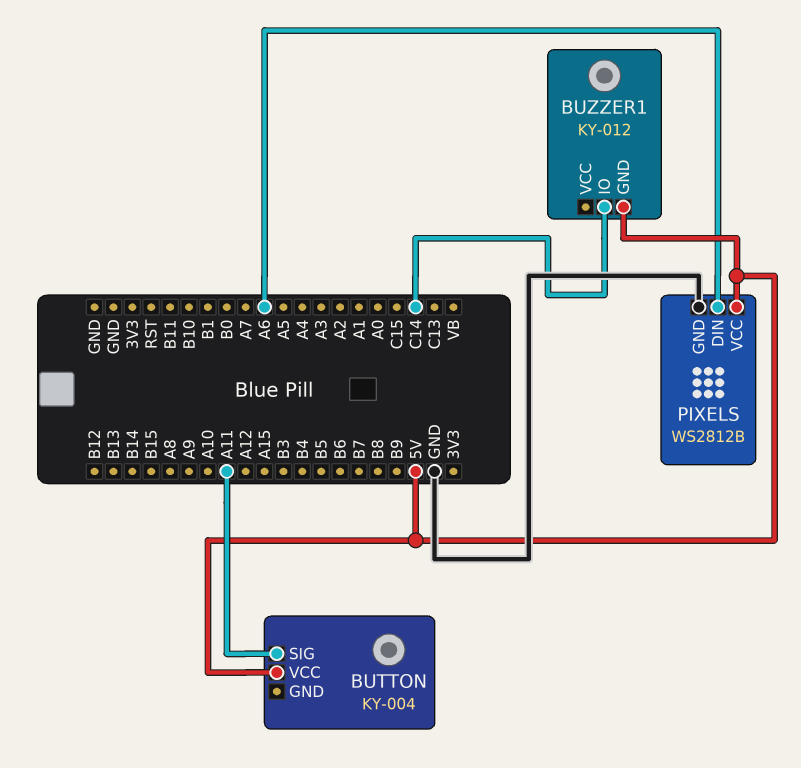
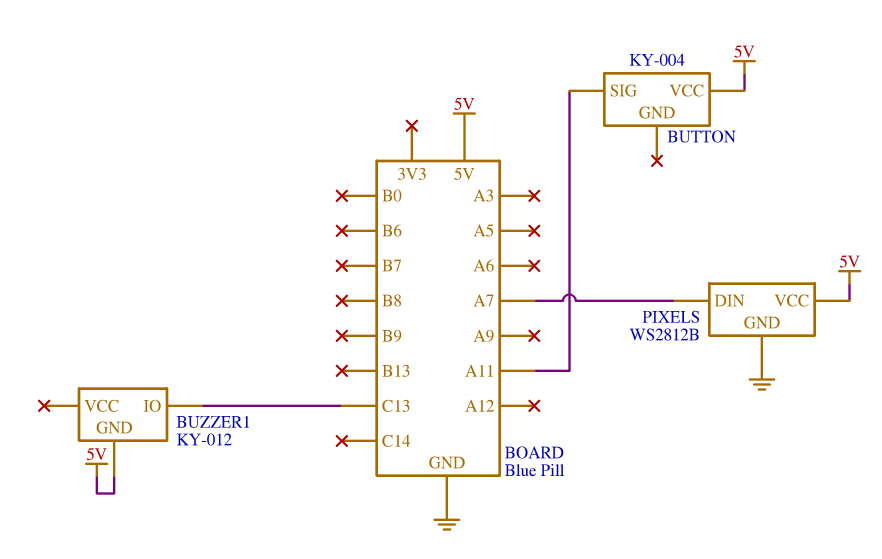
BUZZER1 pin IO: C14 -> C13
PIXELS pin DIN: A6 -> A7

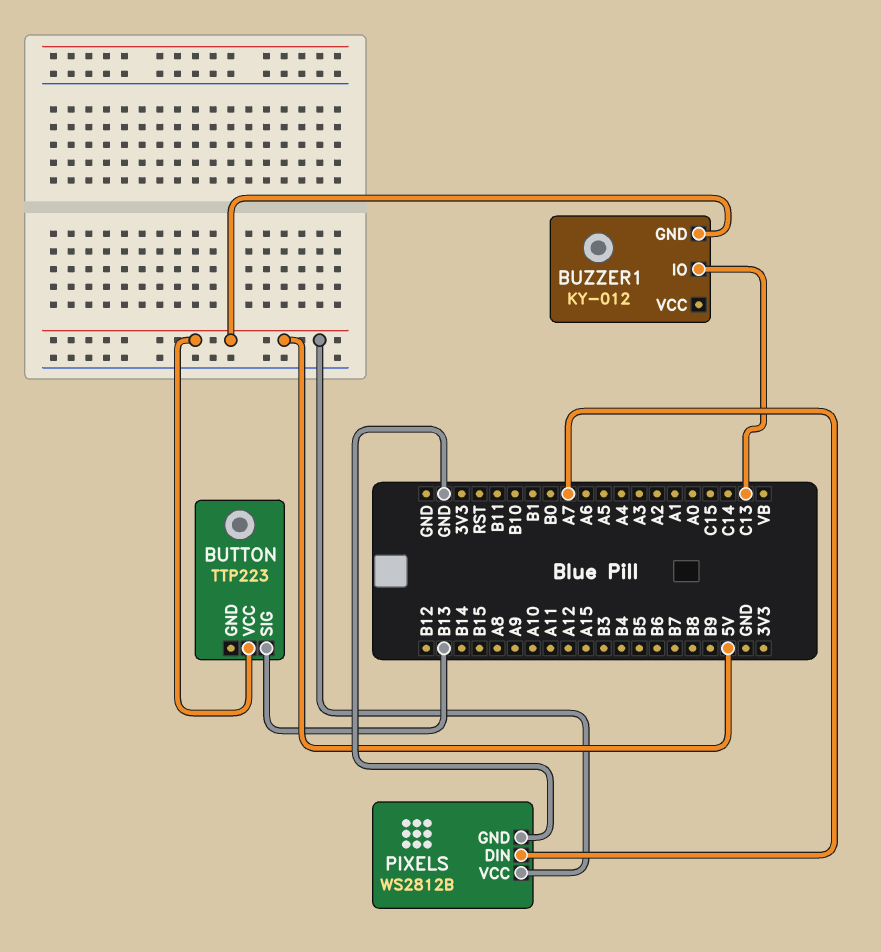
BUTTON: KY-004 -> TTP223
BUTTON pin SIG: A11 -> B13

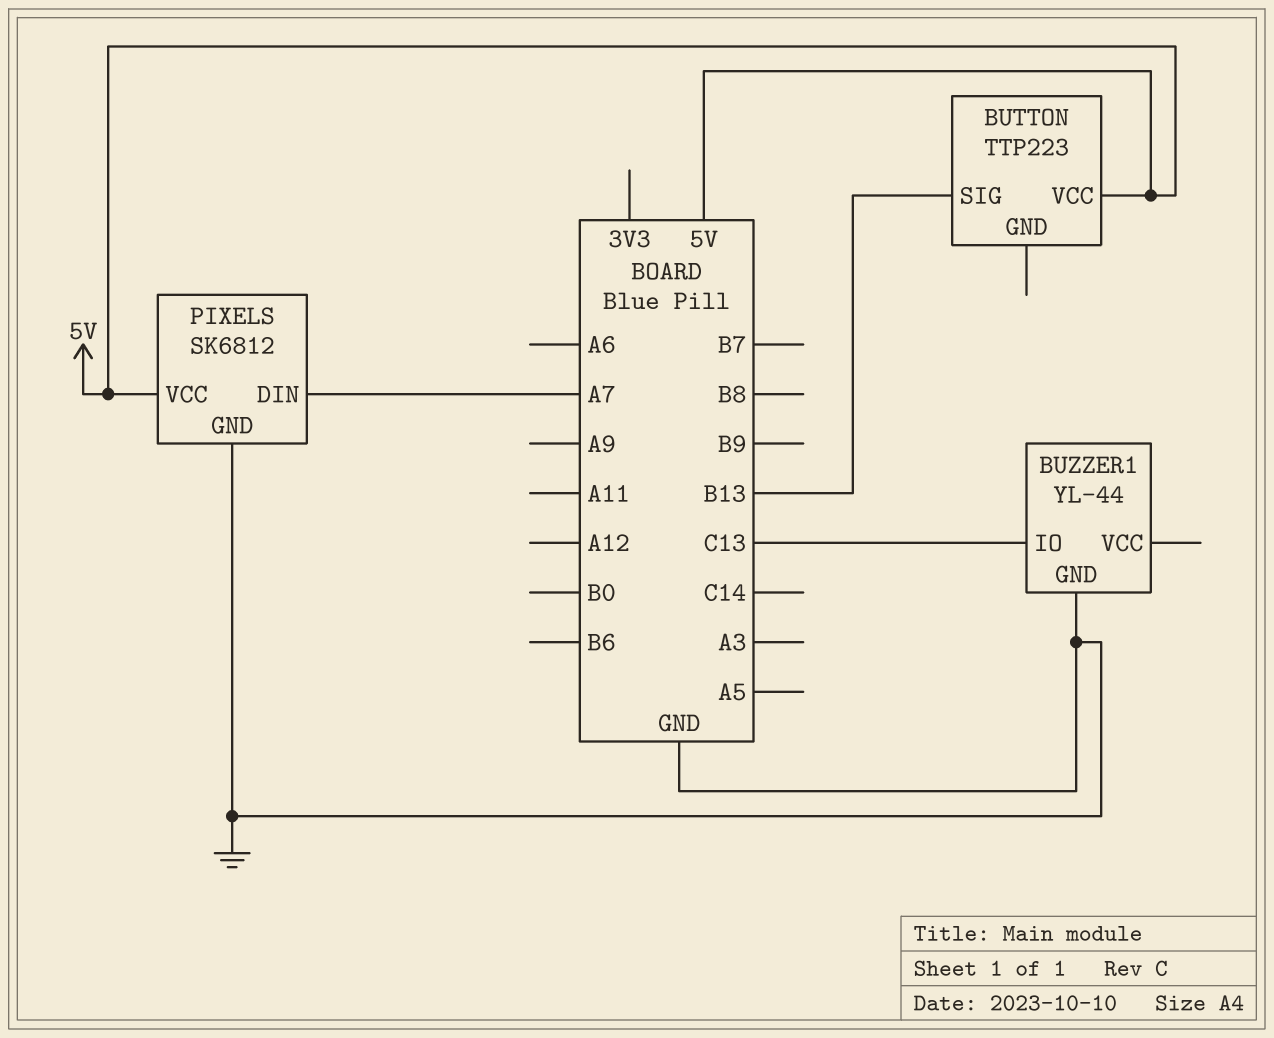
BUZZER1: KY-012 -> YL-44
BUZZER1 pin GND: 5V -> GND
PIXELS: WS2812B -> SK6812

